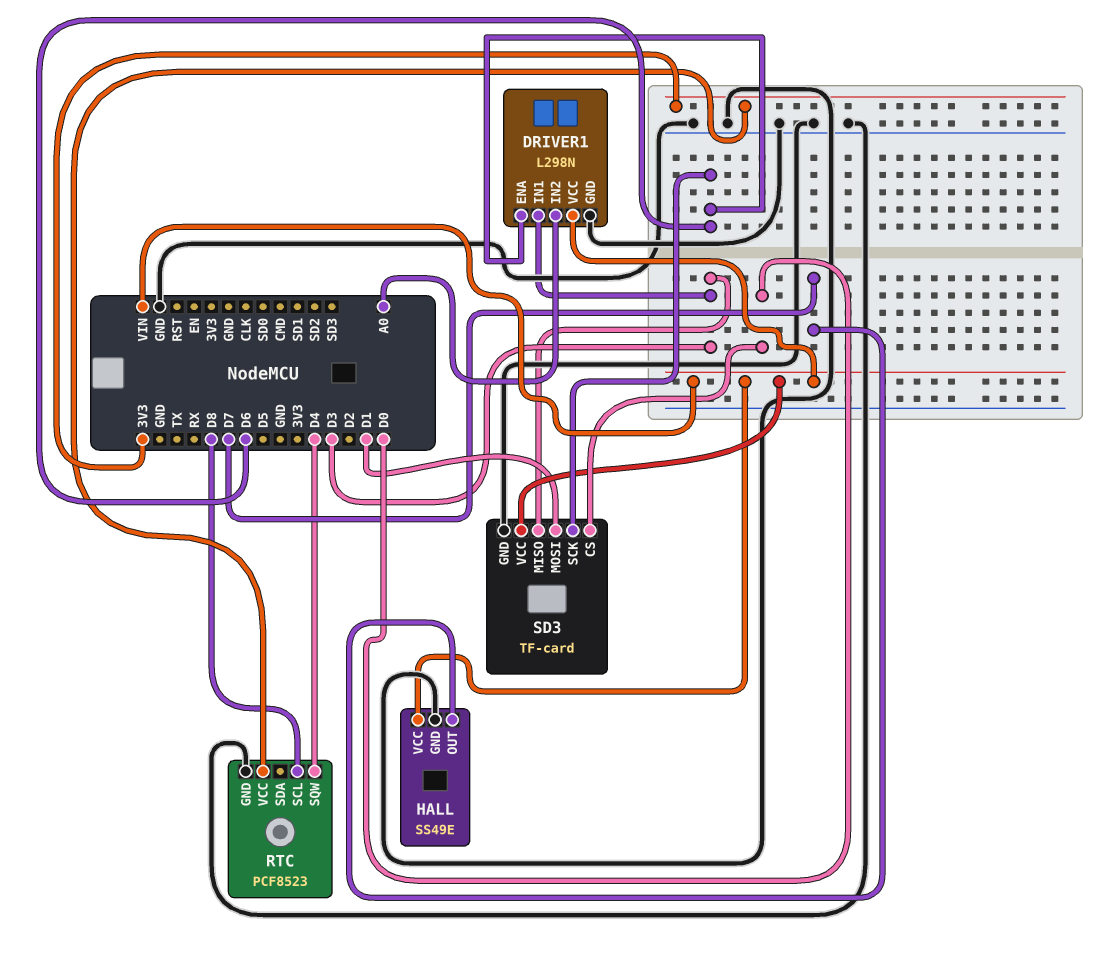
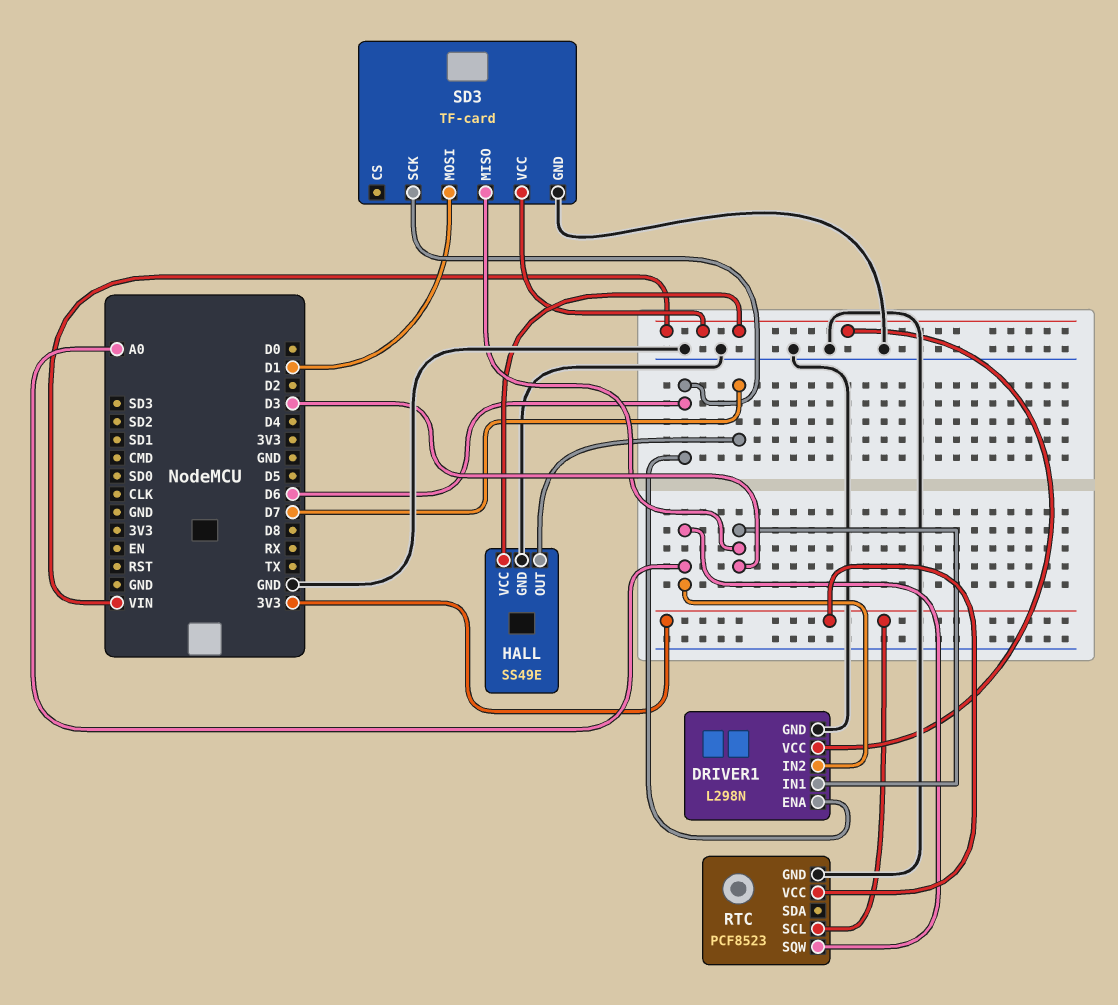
RTC pin SCL: D8 -> 3V3
RTC pin SQW: D4 -> A0
SD3 pin CS: D0 -> none

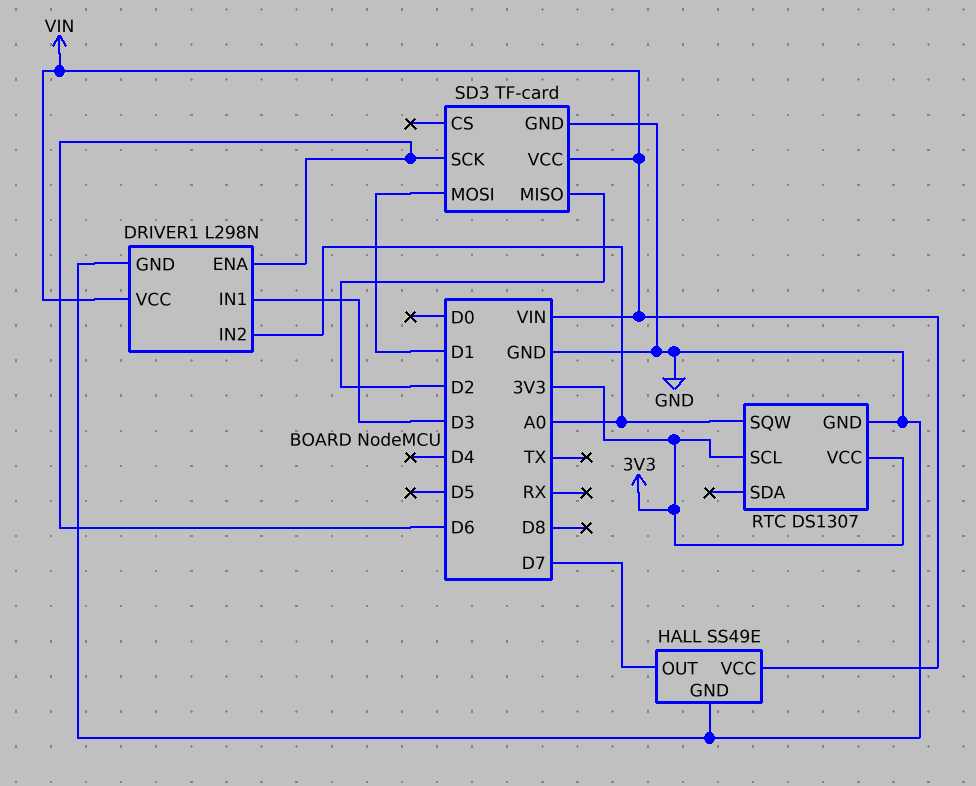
RTC: PCF8523 -> DS1307
SD3 pin MISO: D3 -> D2

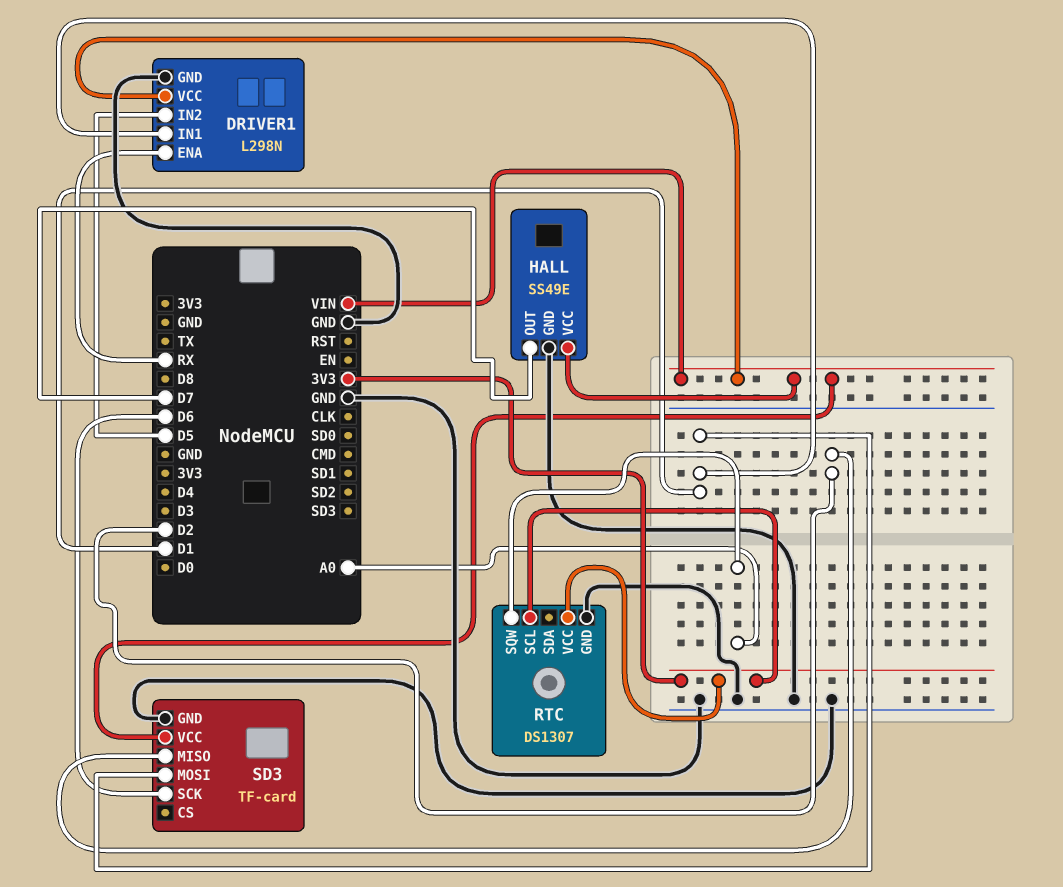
DRIVER1 pin ENA: D6 -> RX
DRIVER1 pin IN1: D3 -> D1
DRIVER1 pin IN2: A0 -> D5

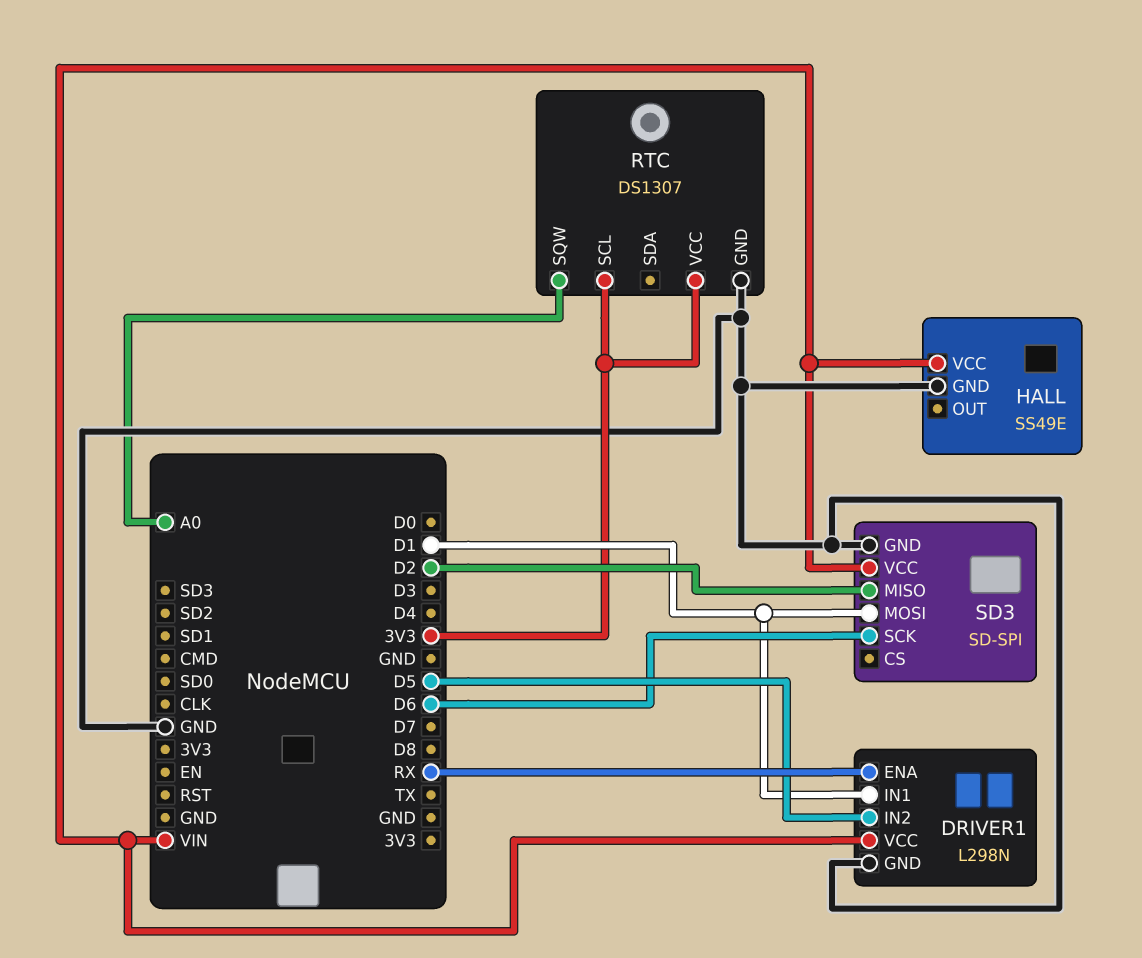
HALL pin OUT: D7 -> none
SD3: TF-card -> SD-SPI

